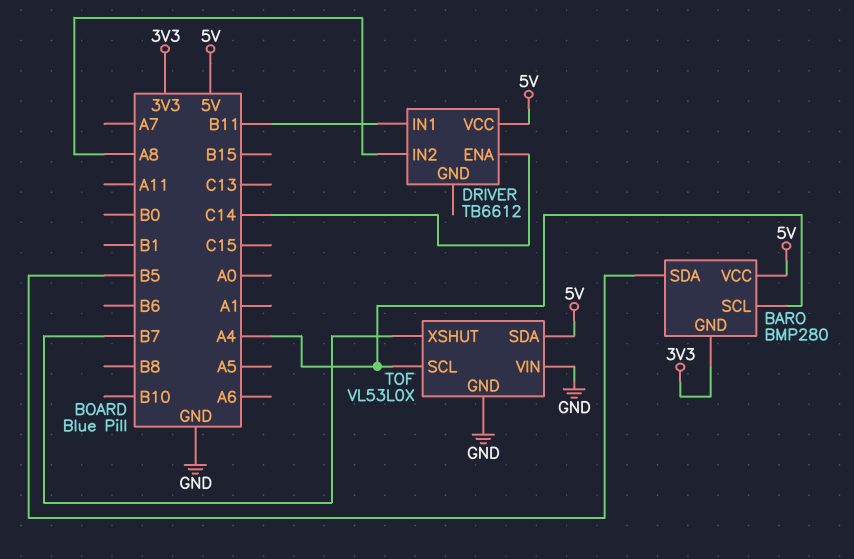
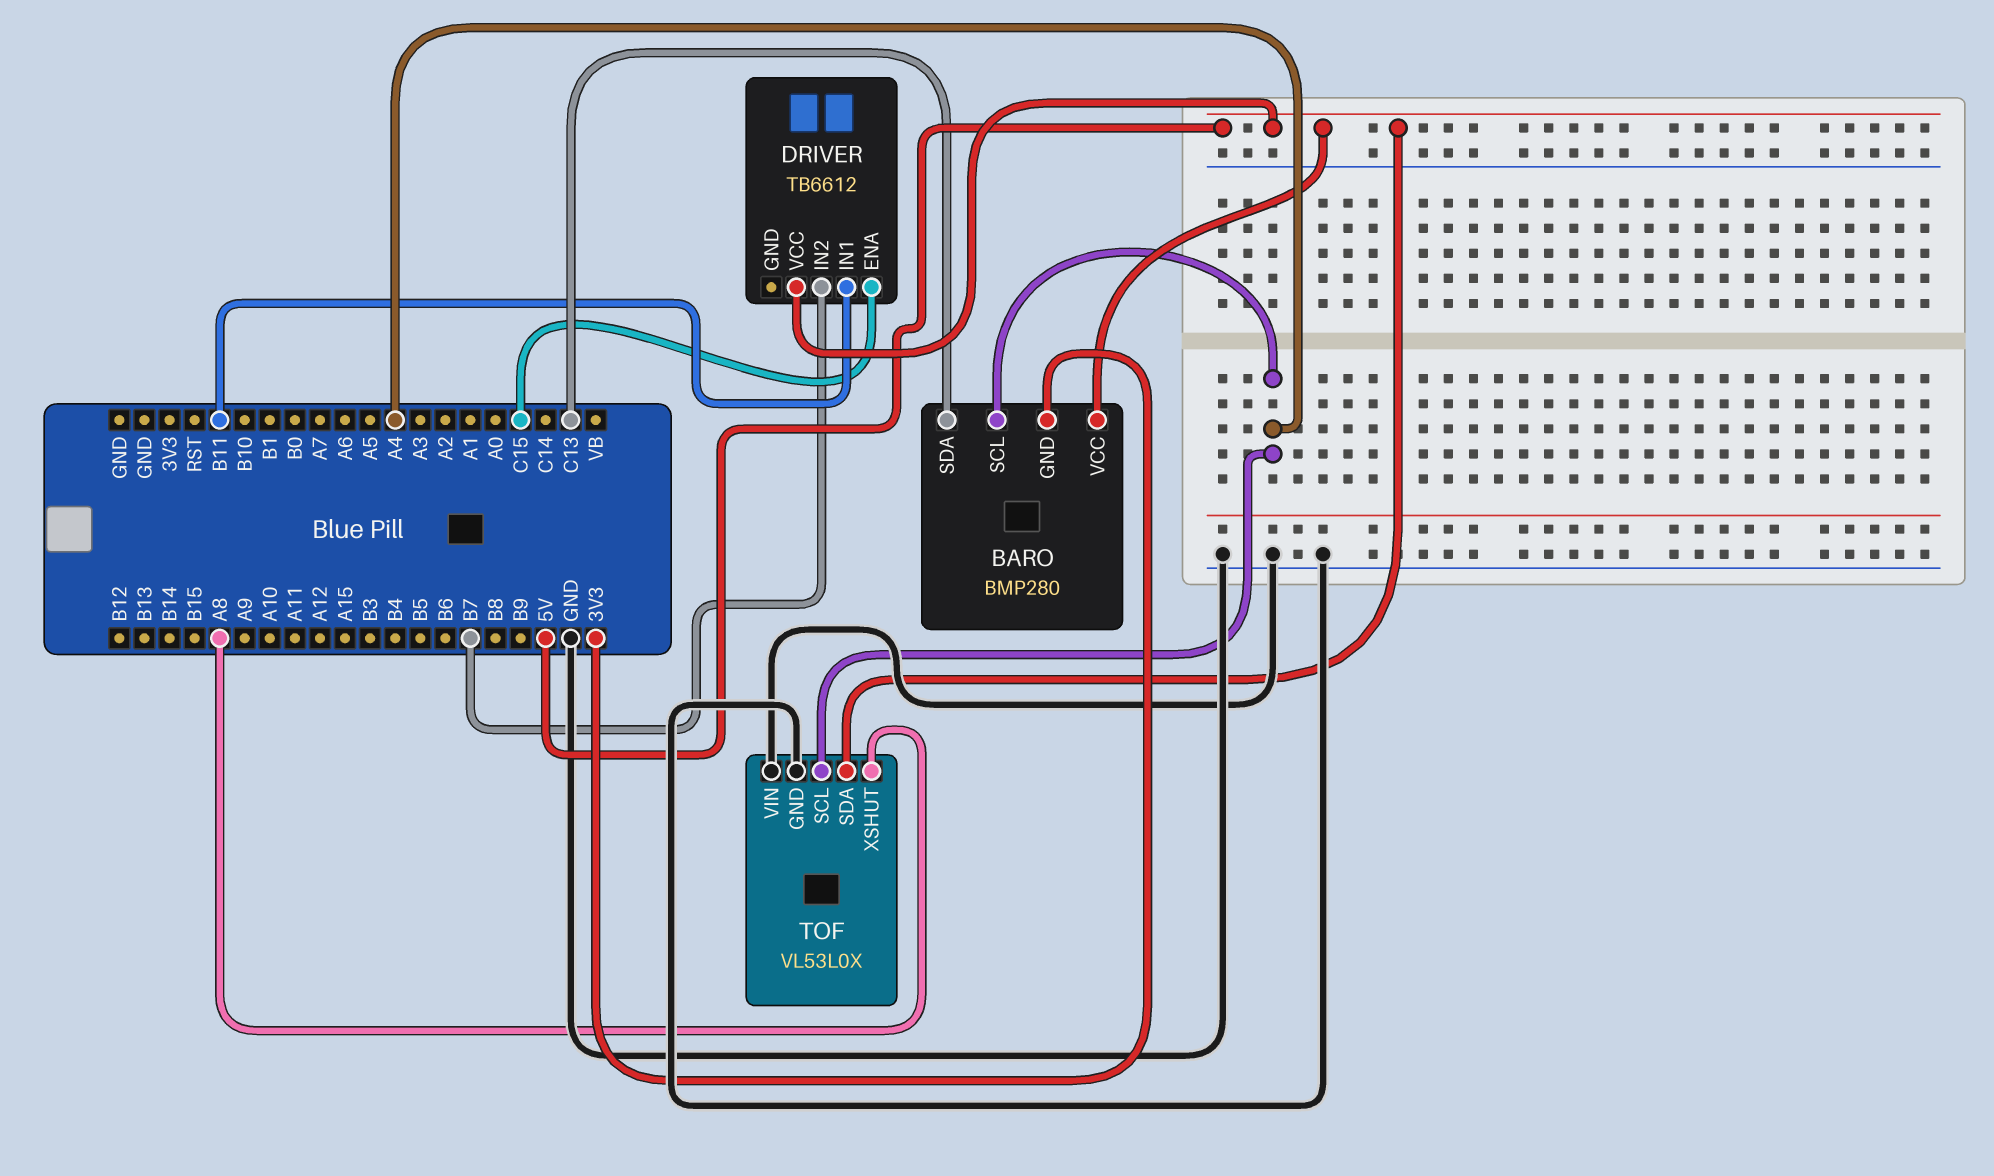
BARO pin SDA: B5 -> C13
DRIVER pin ENA: C14 -> C15
DRIVER pin IN2: A8 -> B7
TOF pin XSHUT: B7 -> A8

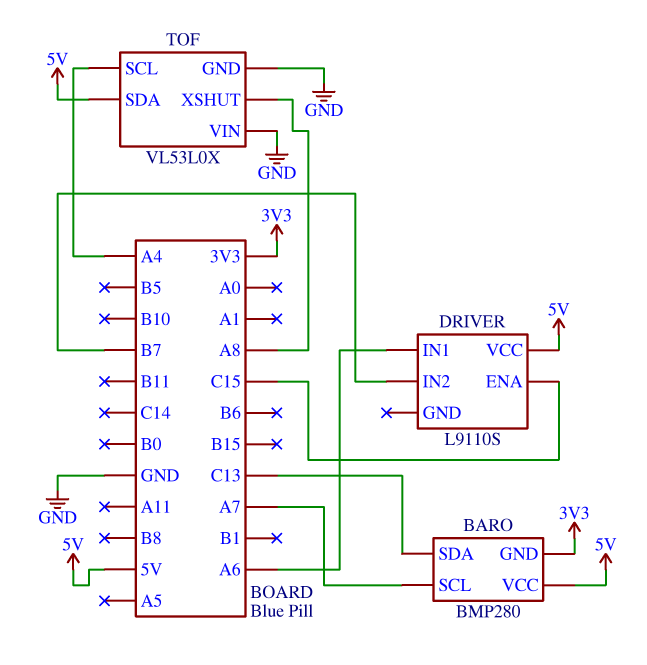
BARO pin SCL: A4 -> A7
DRIVER: TB6612 -> L9110S
DRIVER pin IN1: B11 -> A6

